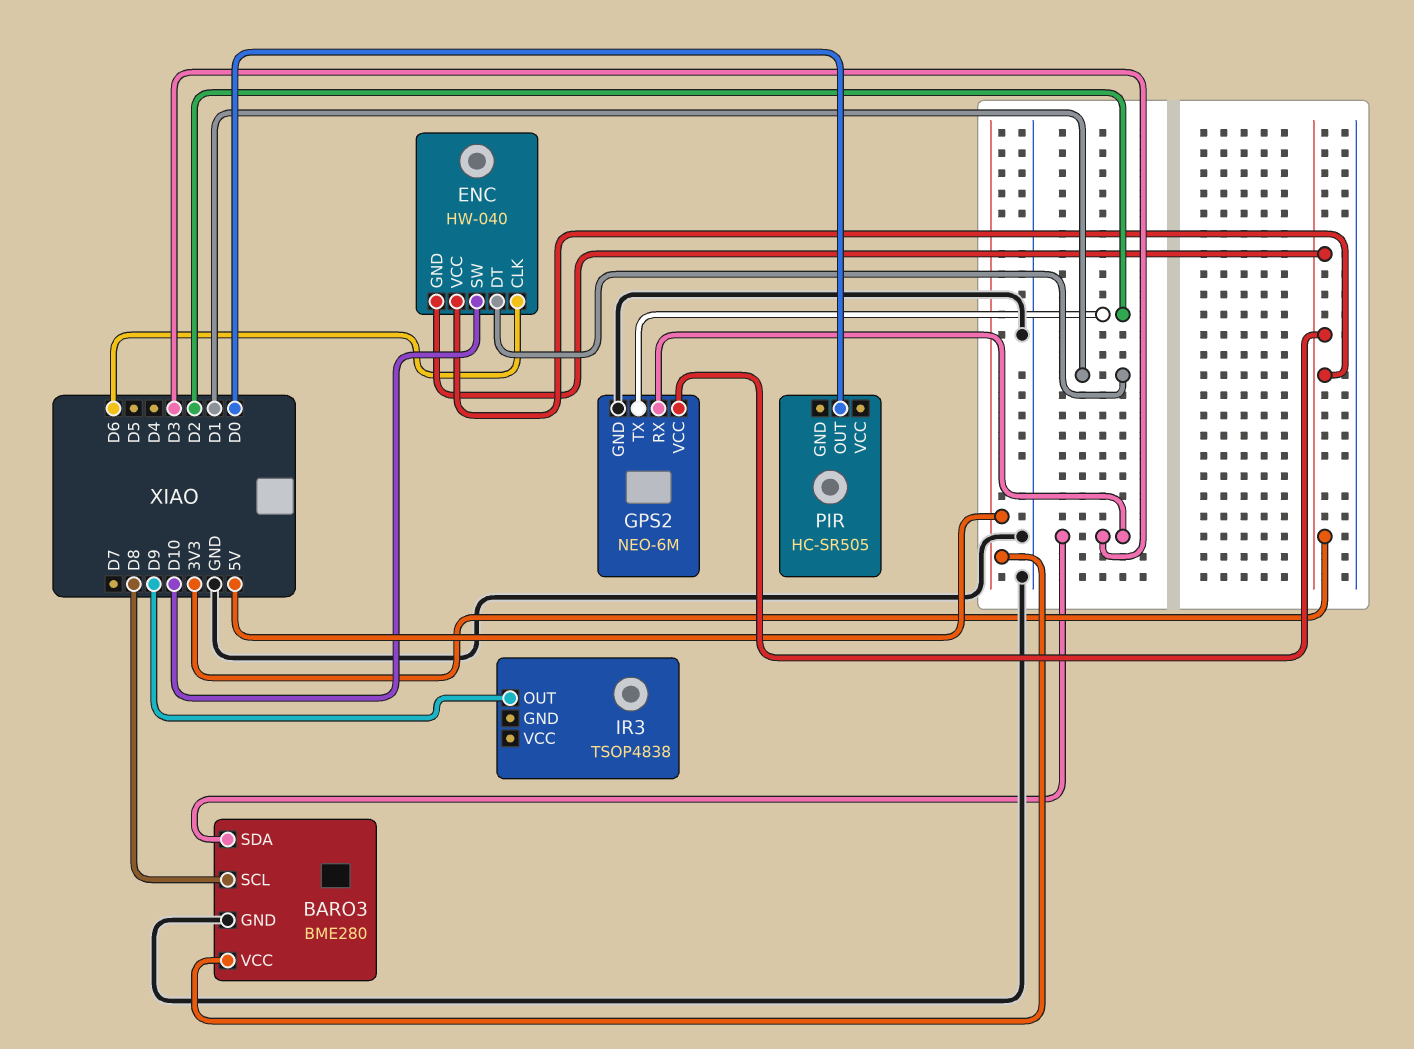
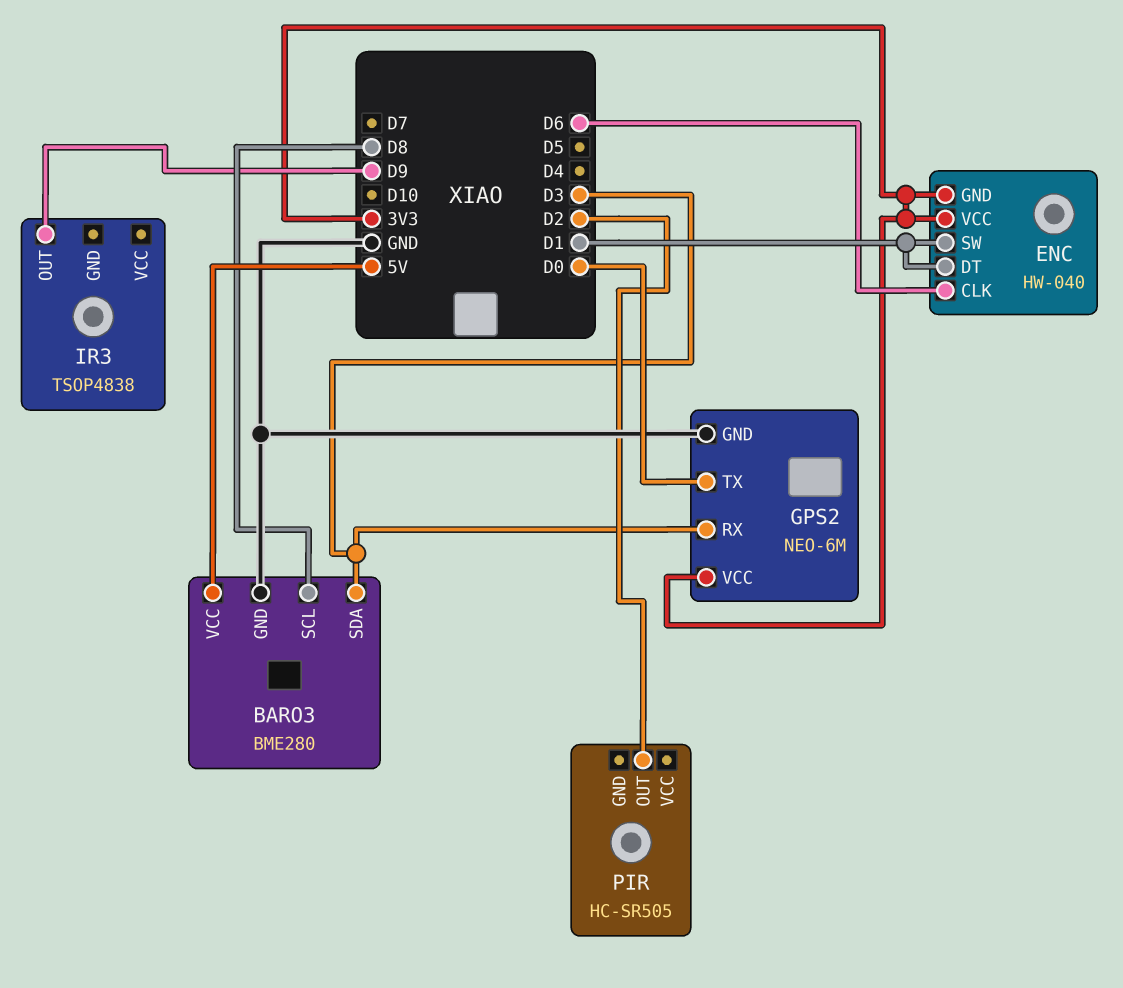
ENC pin SW: D10 -> D1
GPS2 pin TX: D2 -> D0
PIR pin OUT: D0 -> D2

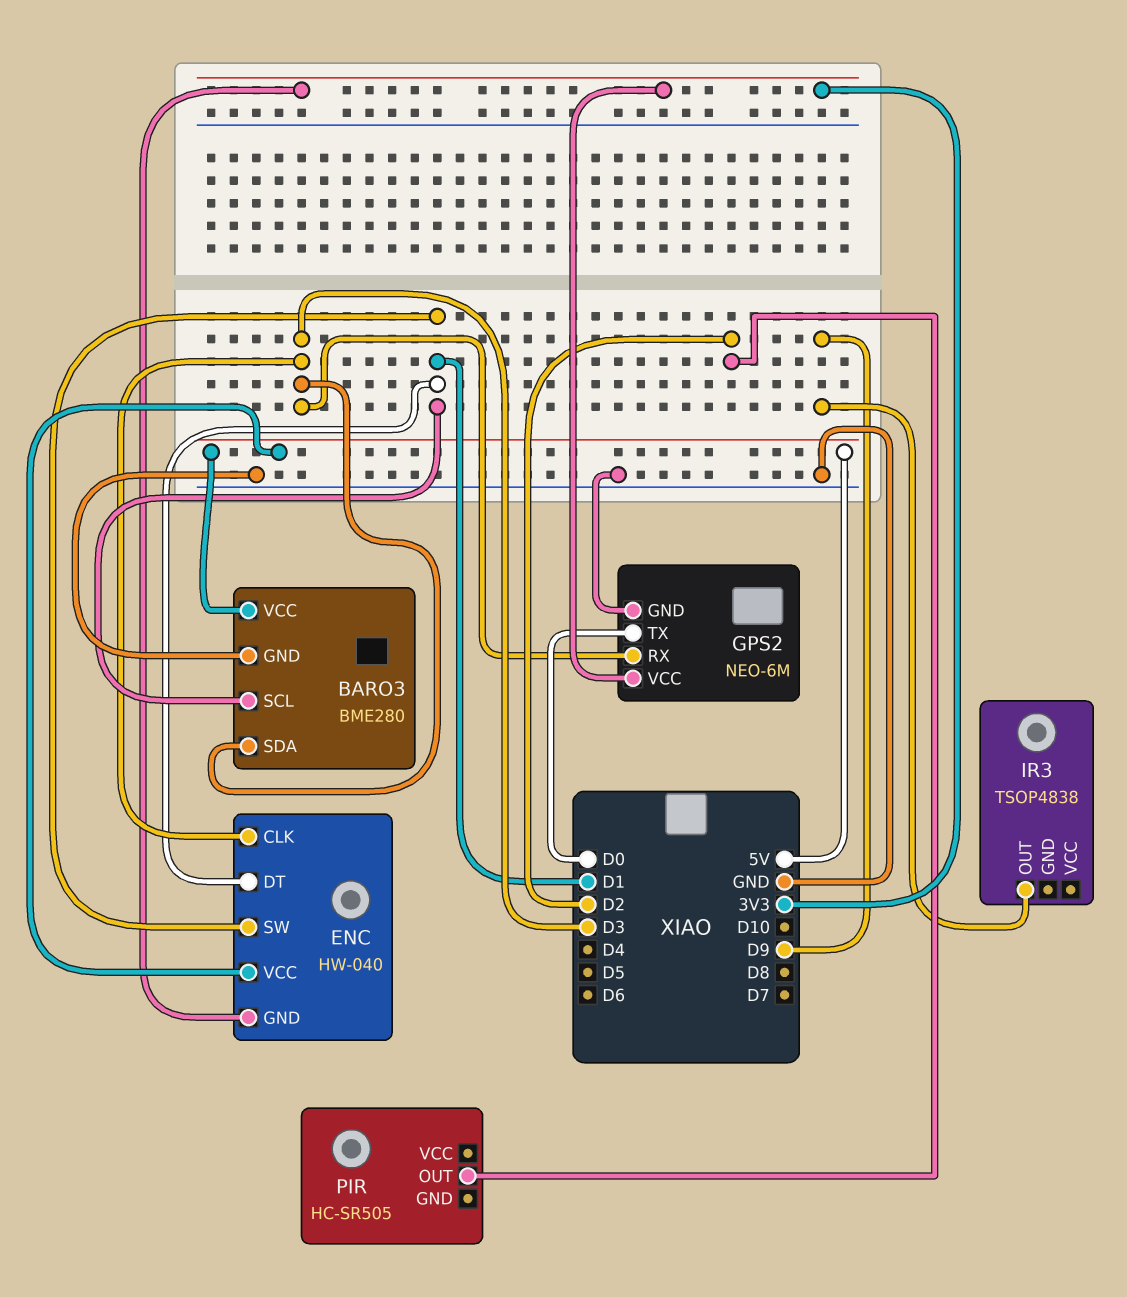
BARO3 pin SCL: D8 -> D1
ENC pin CLK: D6 -> D3
ENC pin VCC: 3V3 -> 5V

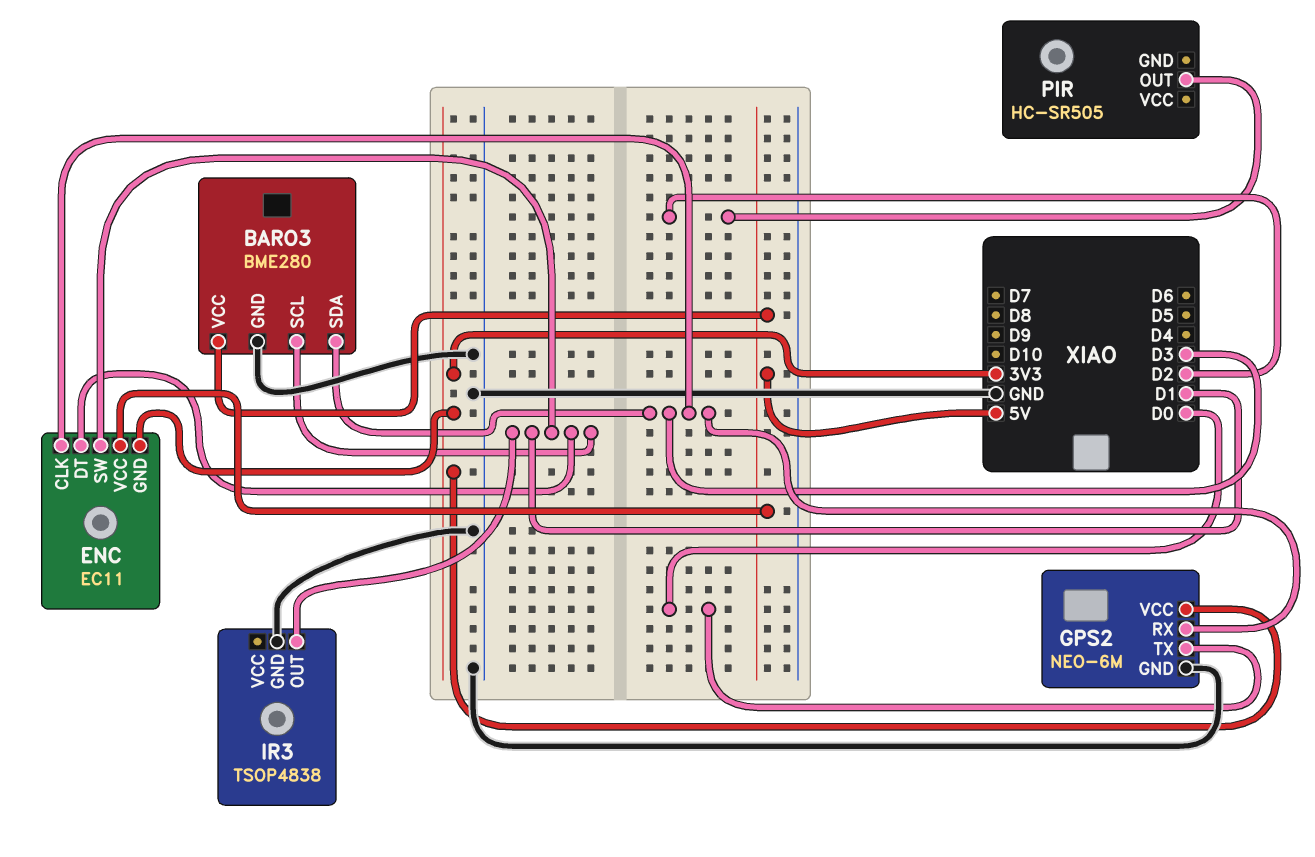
ENC: HW-040 -> EC11
IR3 pin GND: none -> GND
IR3 pin OUT: D9 -> D1

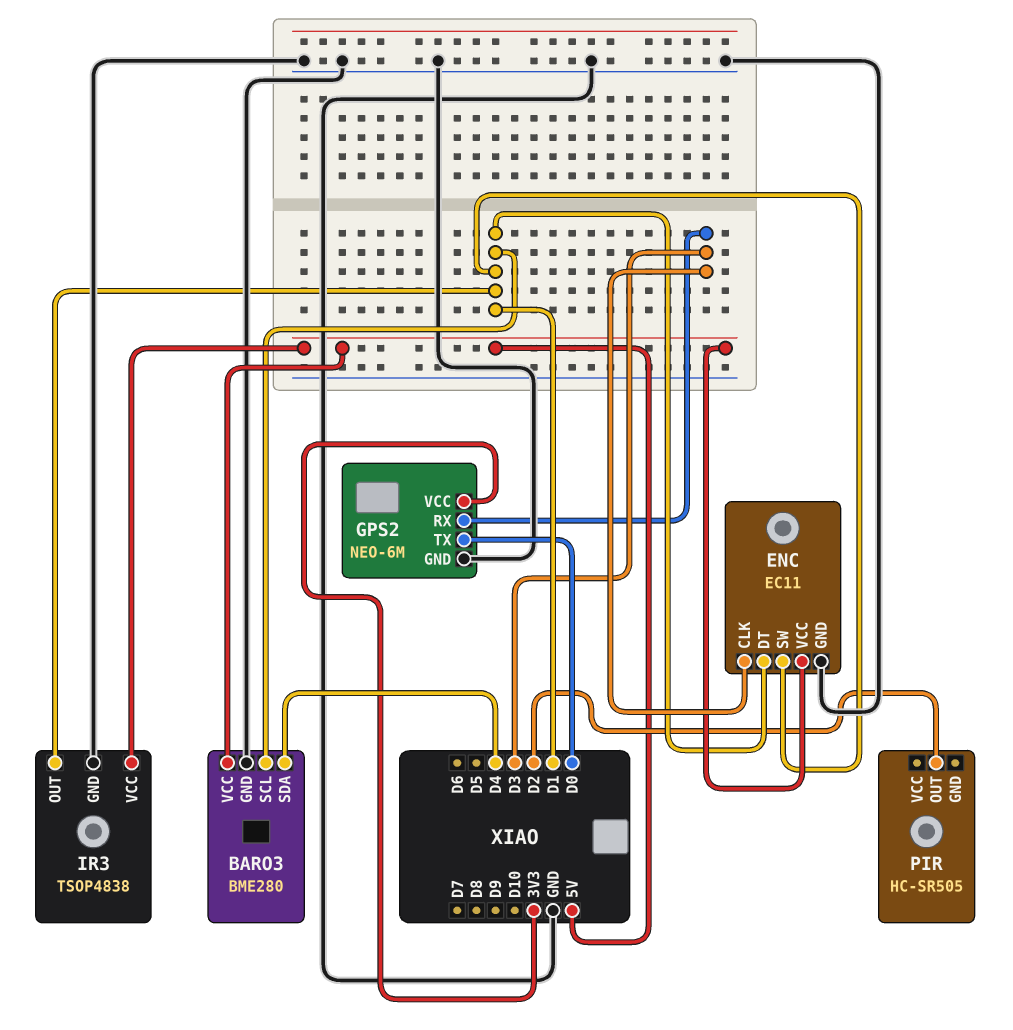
BARO3 pin SDA: D3 -> D4
ENC pin GND: 3V3 -> GND
IR3 pin VCC: none -> 5V

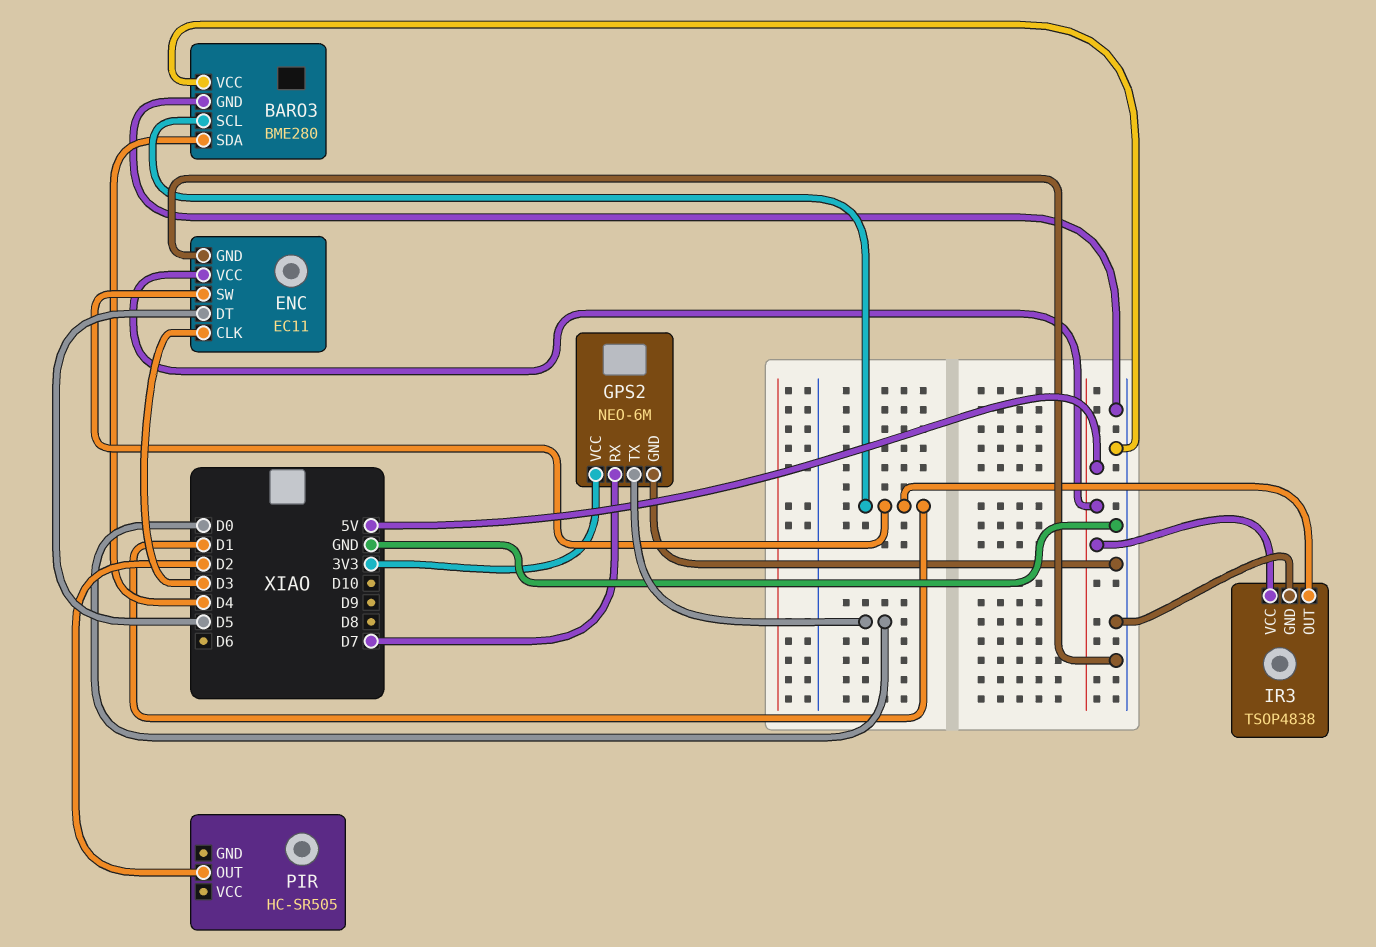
BARO3 pin VCC: 5V -> GND
ENC pin DT: D1 -> D5
GPS2 pin RX: D3 -> D7

